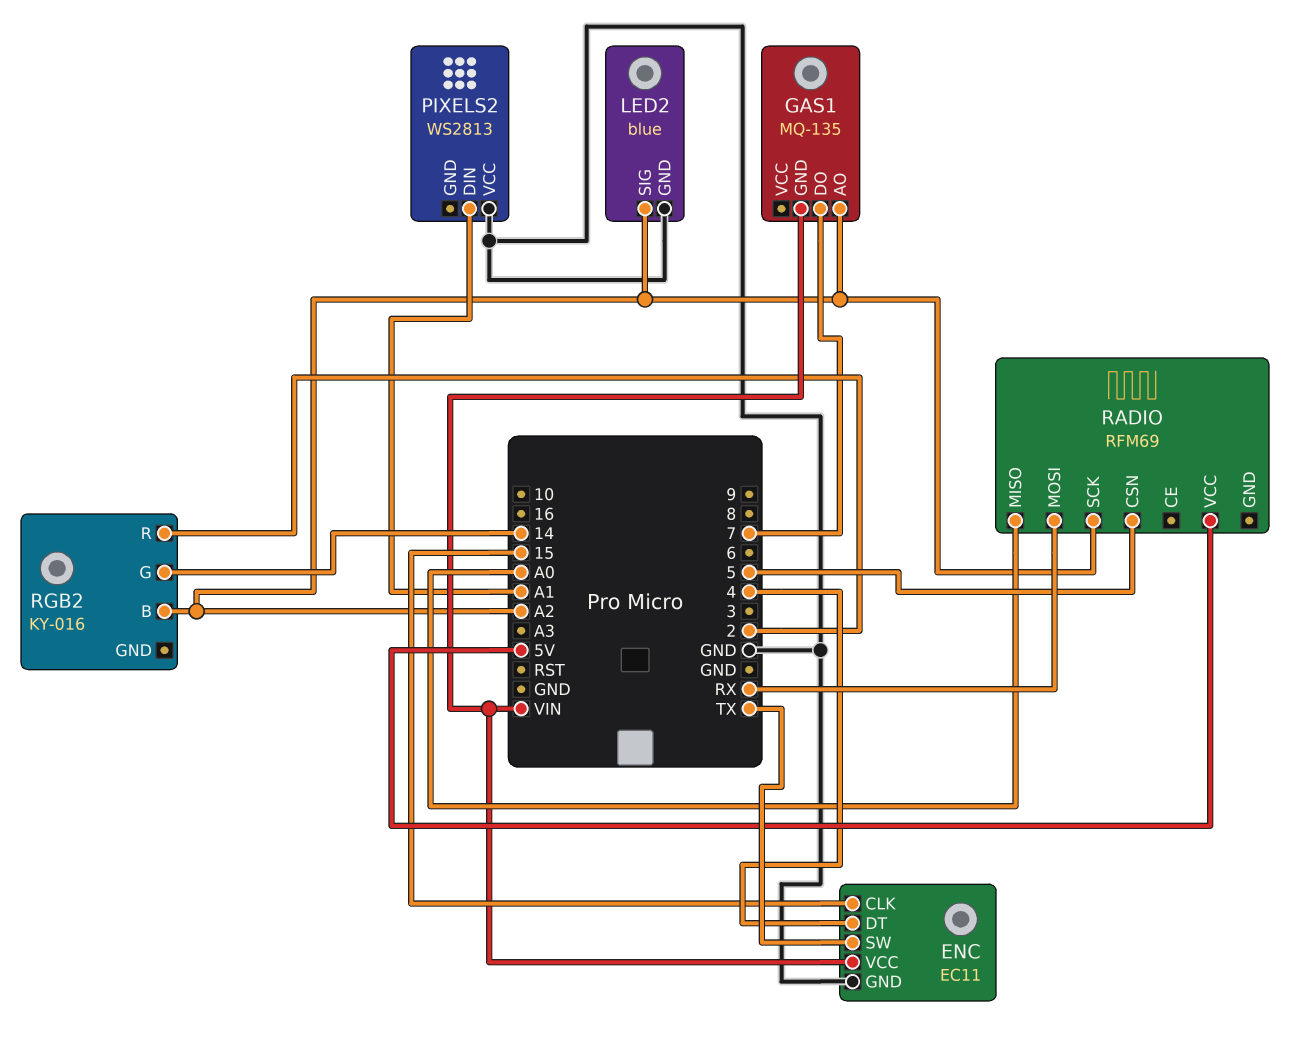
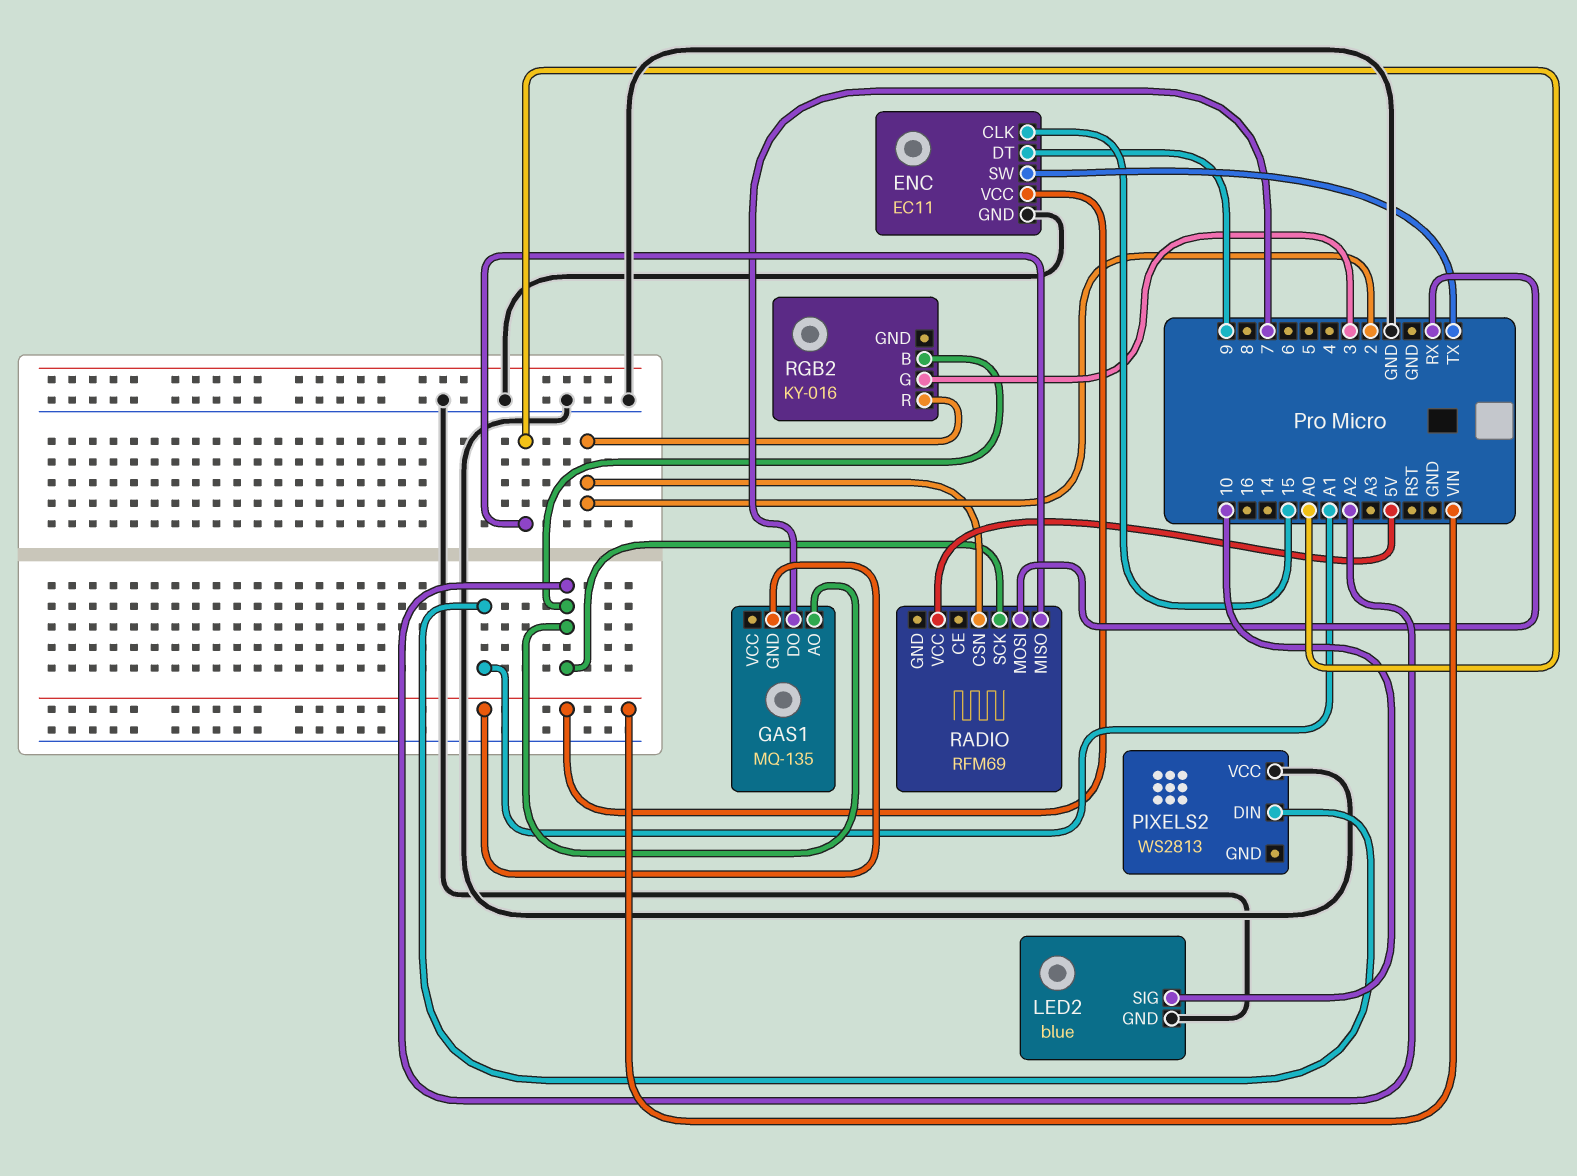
ENC pin DT: 4 -> 9
LED2 pin SIG: A2 -> 10
RADIO pin CSN: 5 -> 2
RGB2 pin G: 14 -> 3

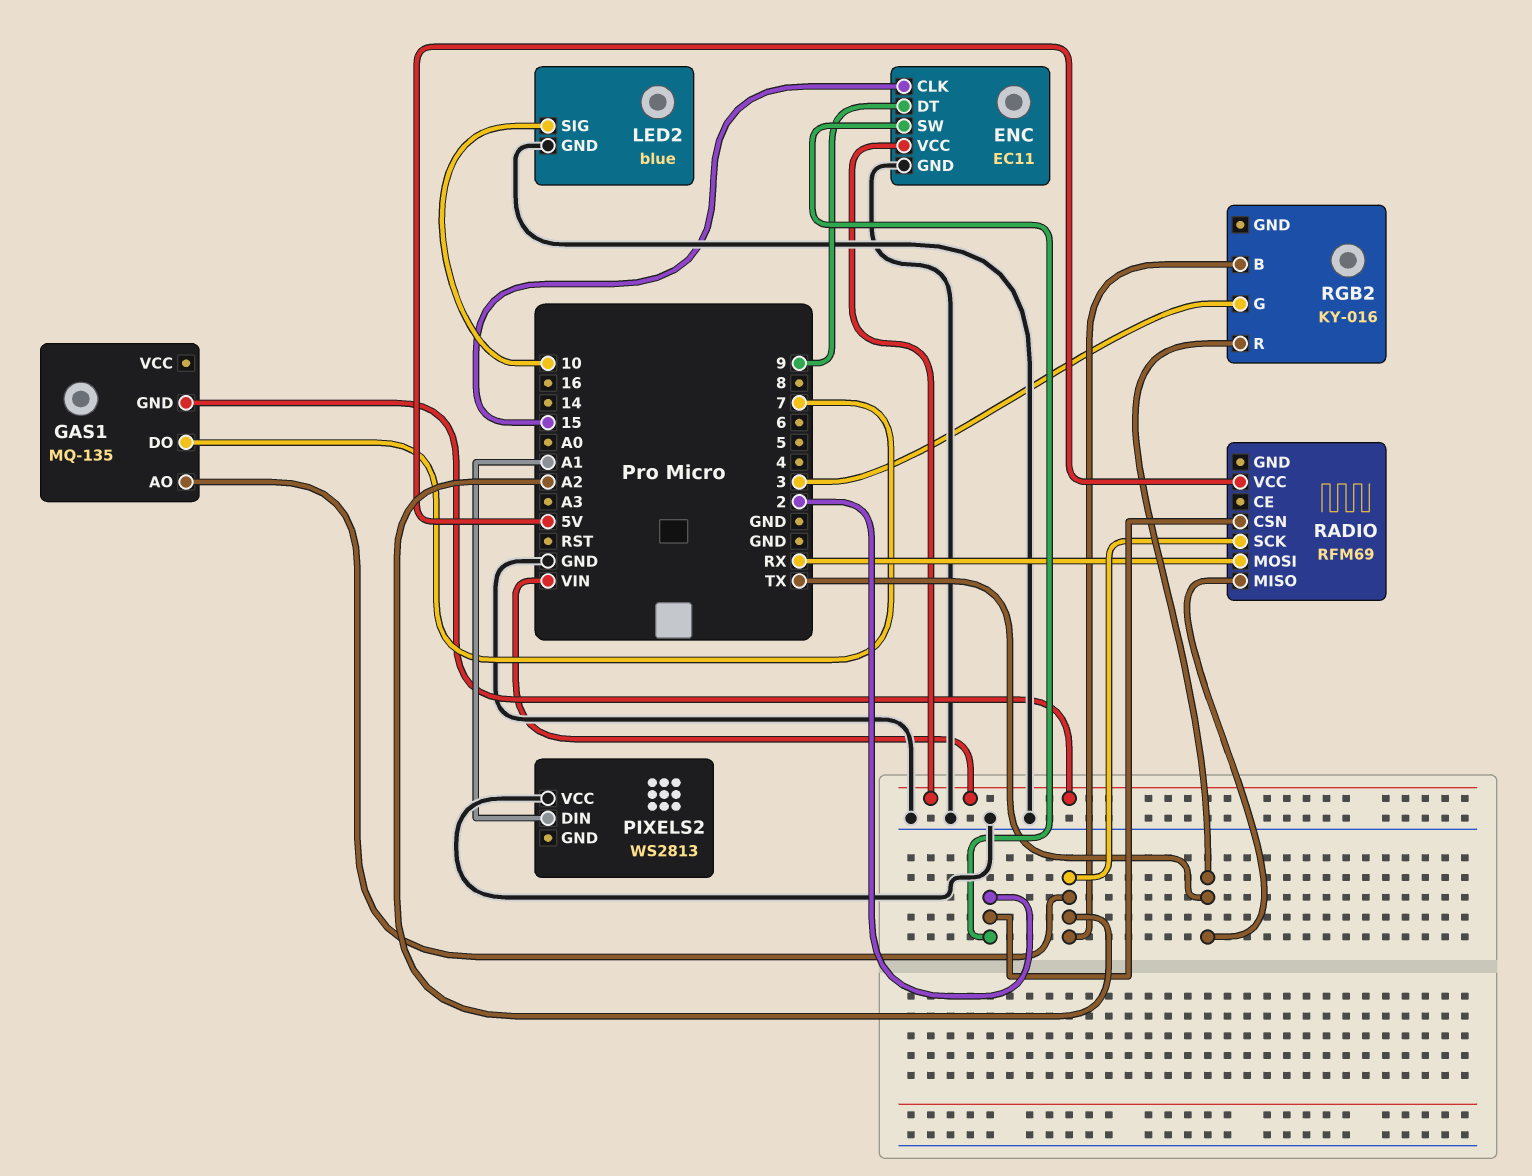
ENC pin SW: TX -> 2
RADIO pin MISO: A0 -> TX
RGB2 pin R: 2 -> TX

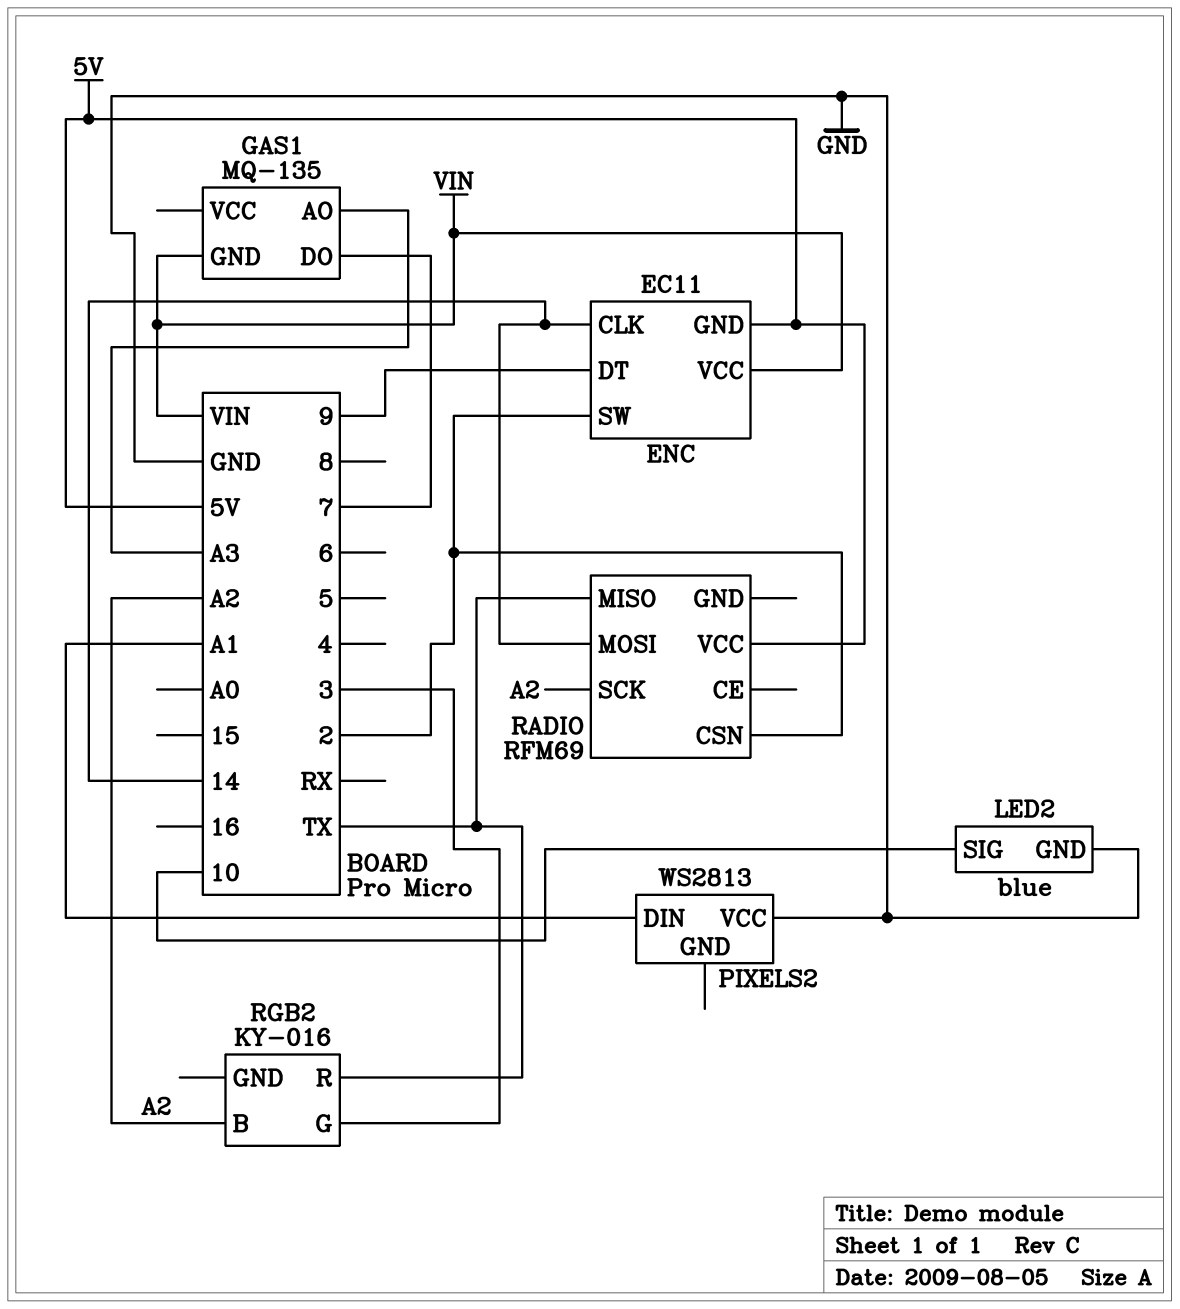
ENC pin CLK: 15 -> 14
ENC pin GND: GND -> 5V
GAS1 pin AO: A2 -> A3
RADIO pin MOSI: RX -> 14

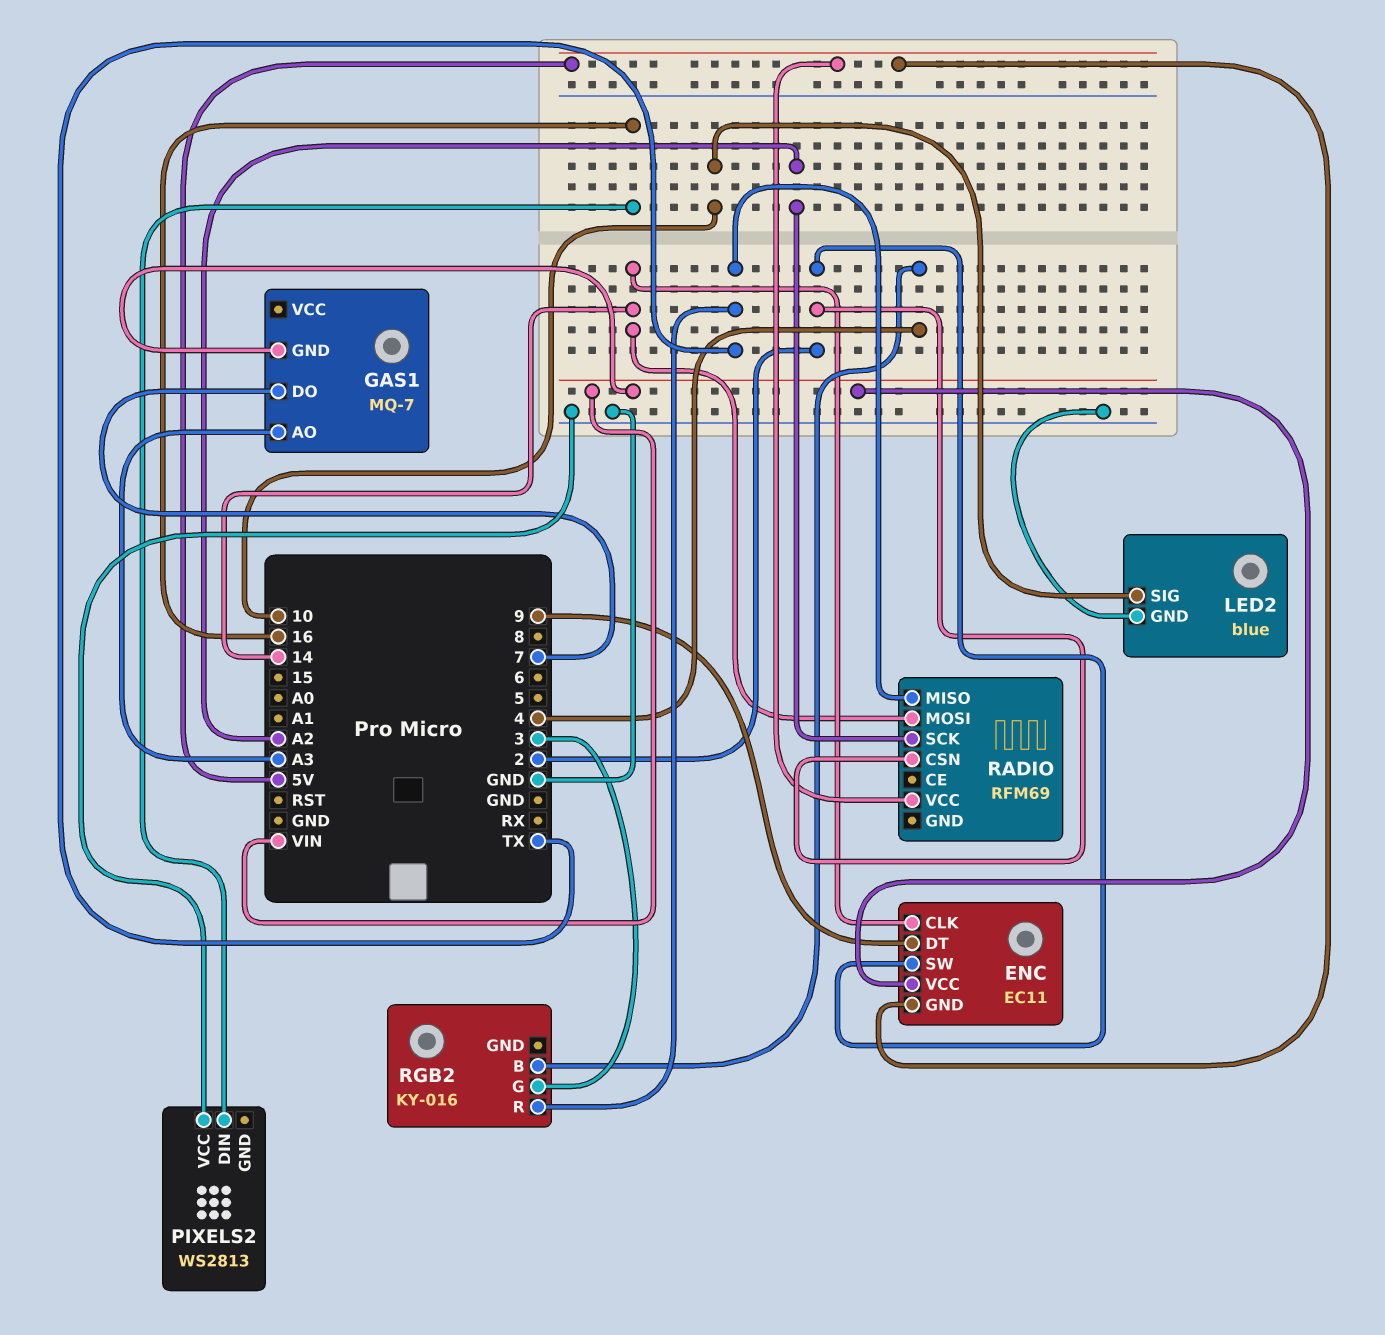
GAS1: MQ-135 -> MQ-7
PIXELS2 pin DIN: A1 -> 16
RGB2 pin B: A2 -> 4

